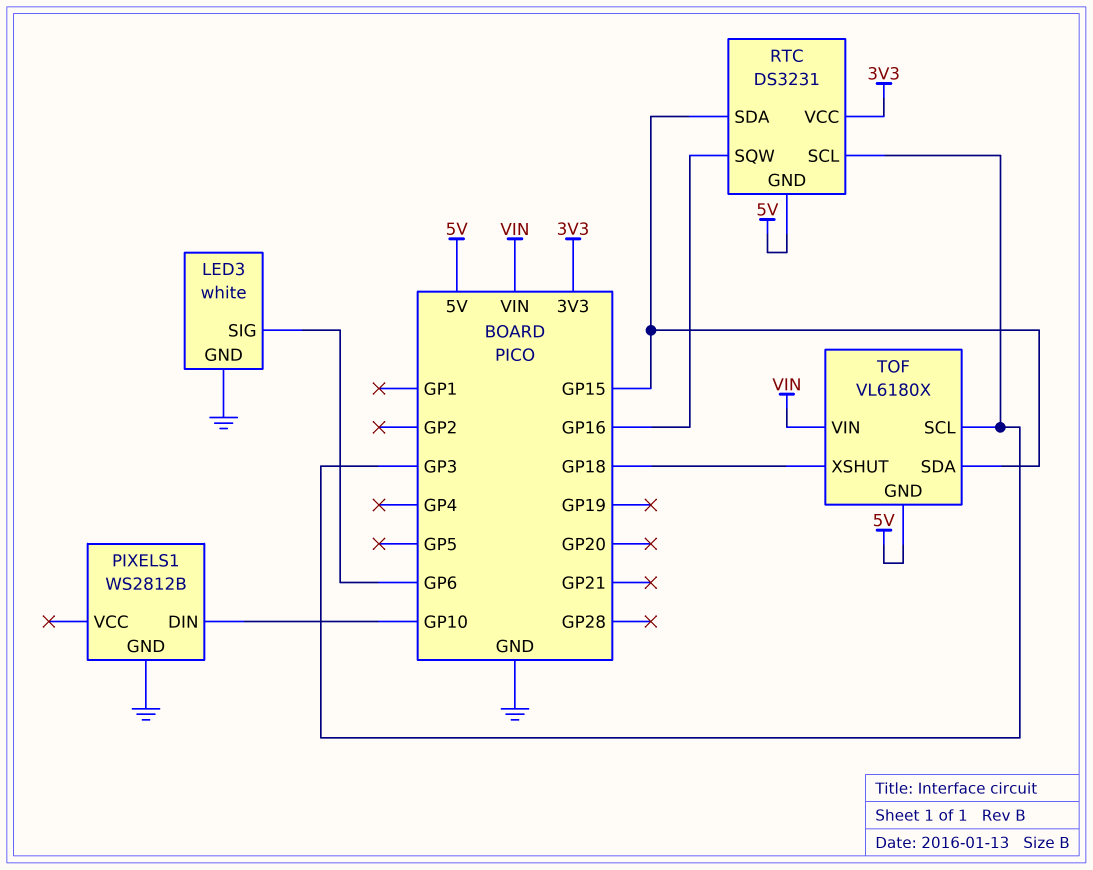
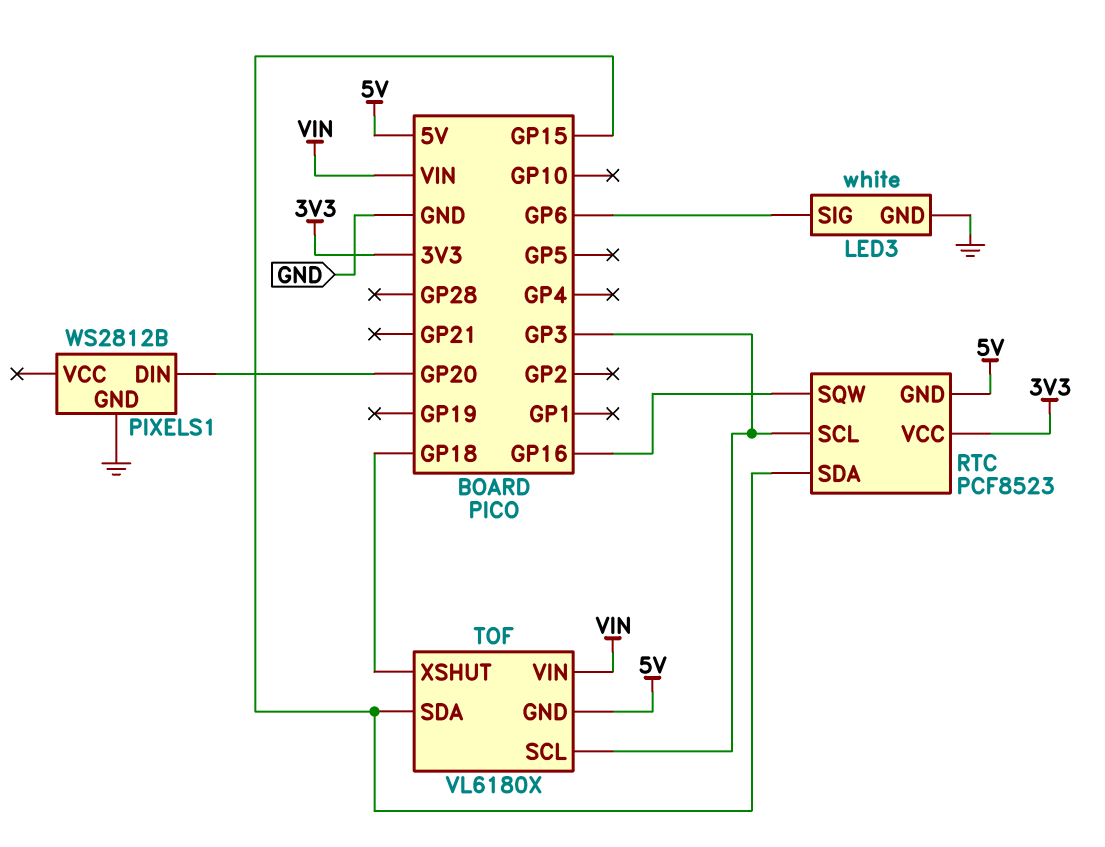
PIXELS1 pin DIN: GP10 -> GP20
RTC: DS3231 -> PCF8523

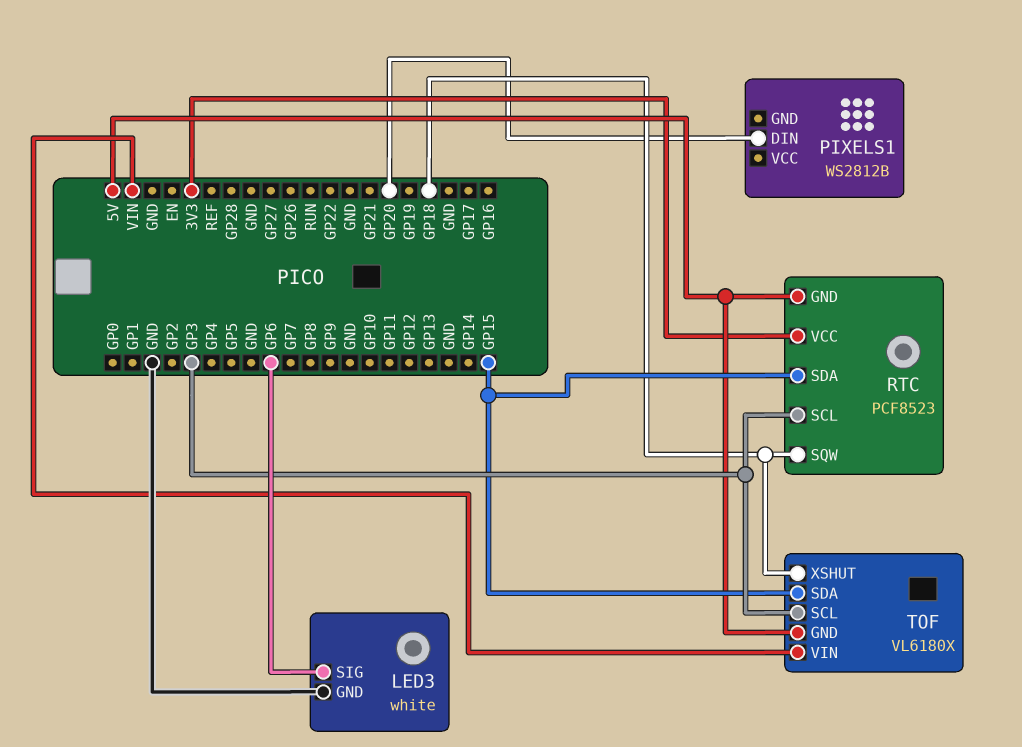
PIXELS1 pin GND: GND -> none
RTC pin SQW: GP16 -> GP18

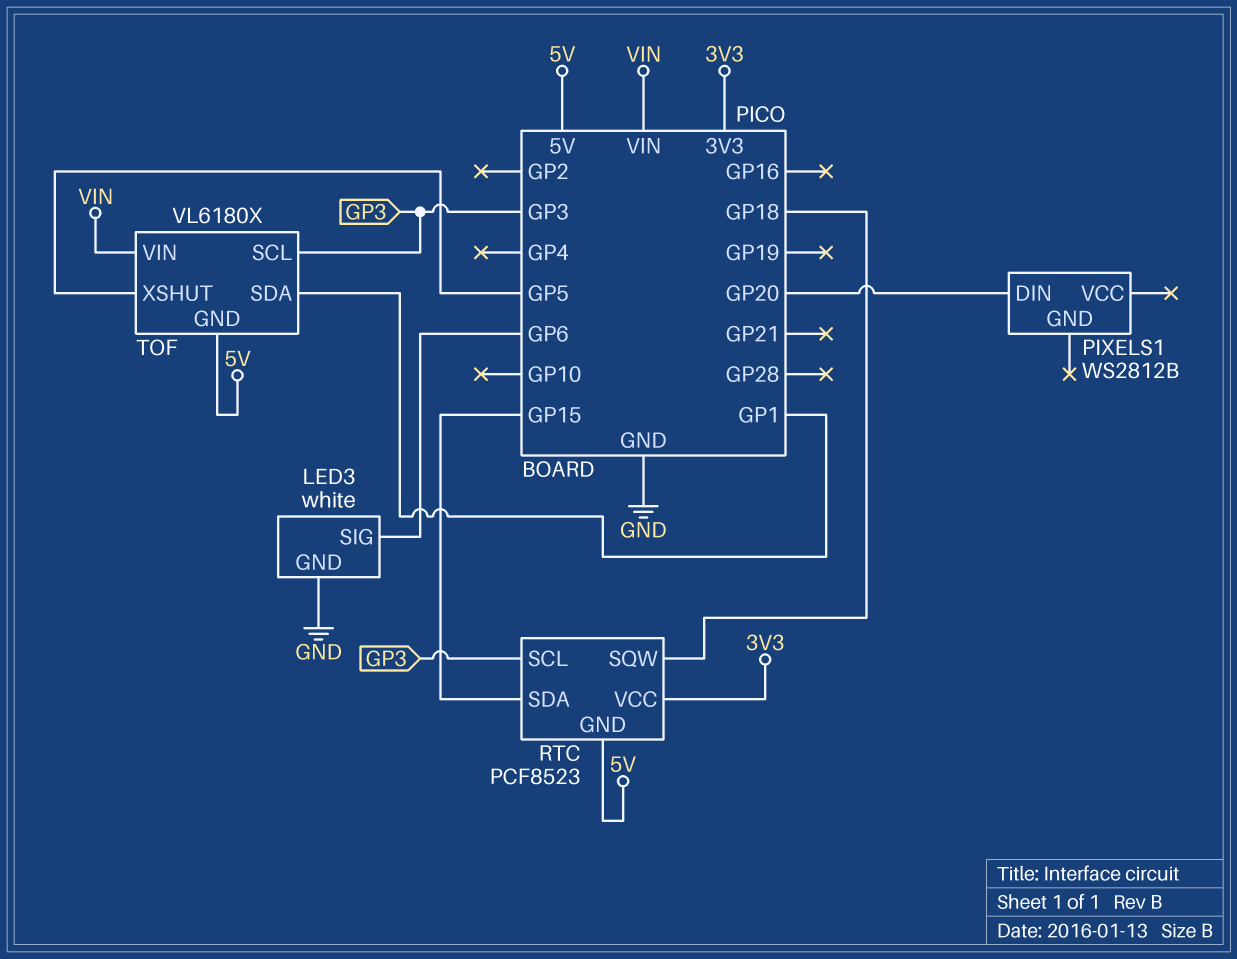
TOF pin SDA: GP15 -> GP1
TOF pin XSHUT: GP18 -> GP5

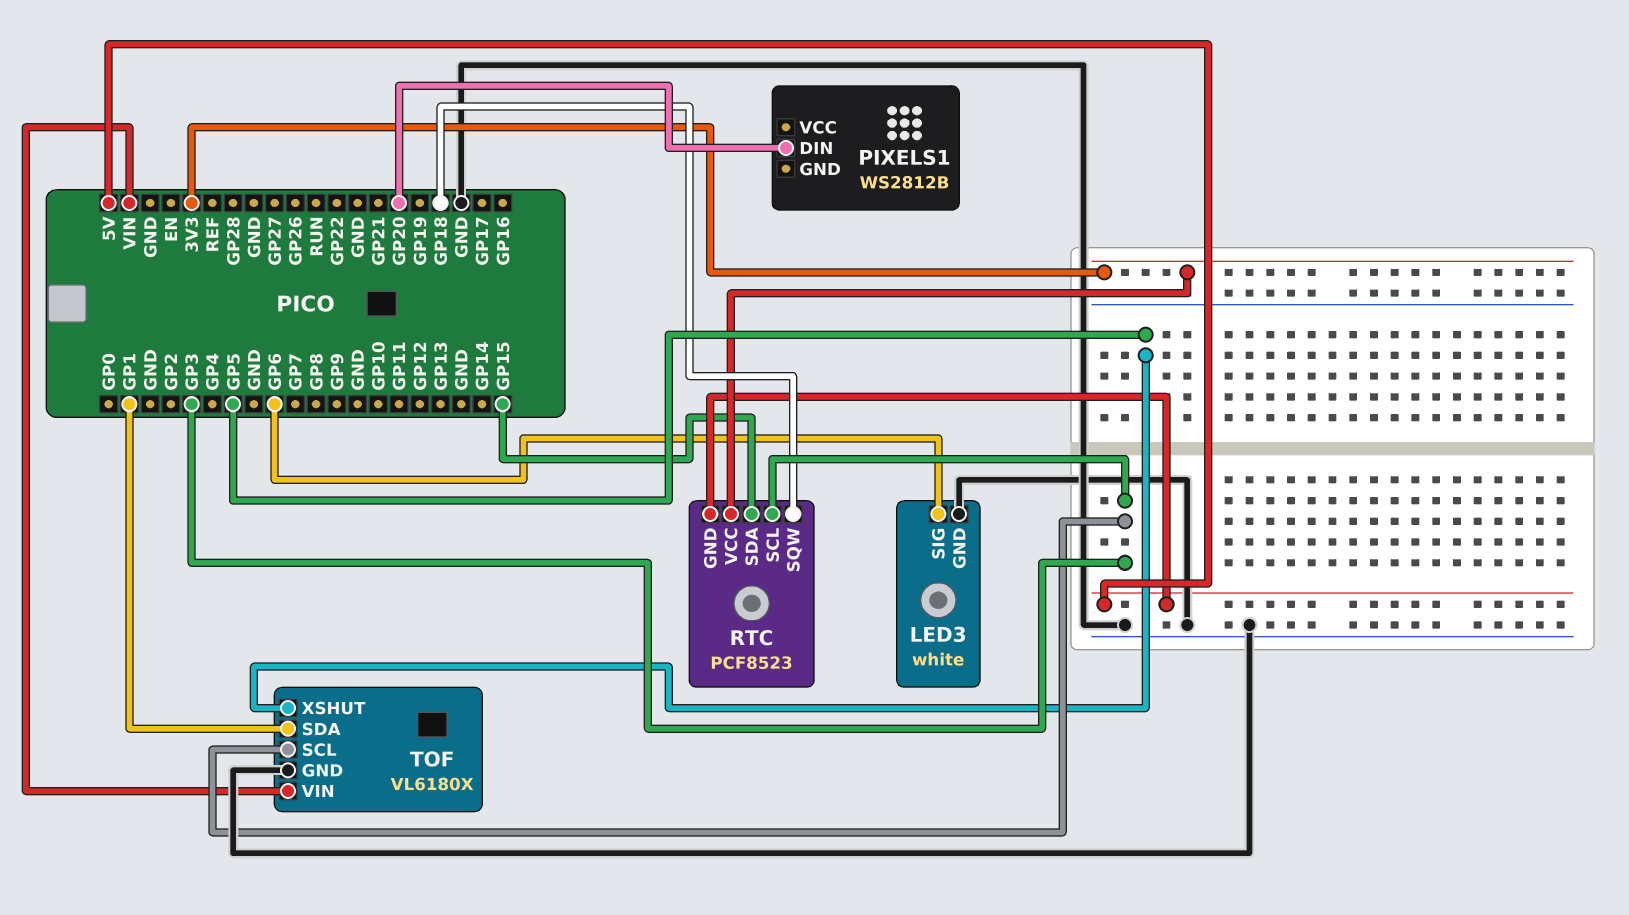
TOF pin GND: 5V -> GND

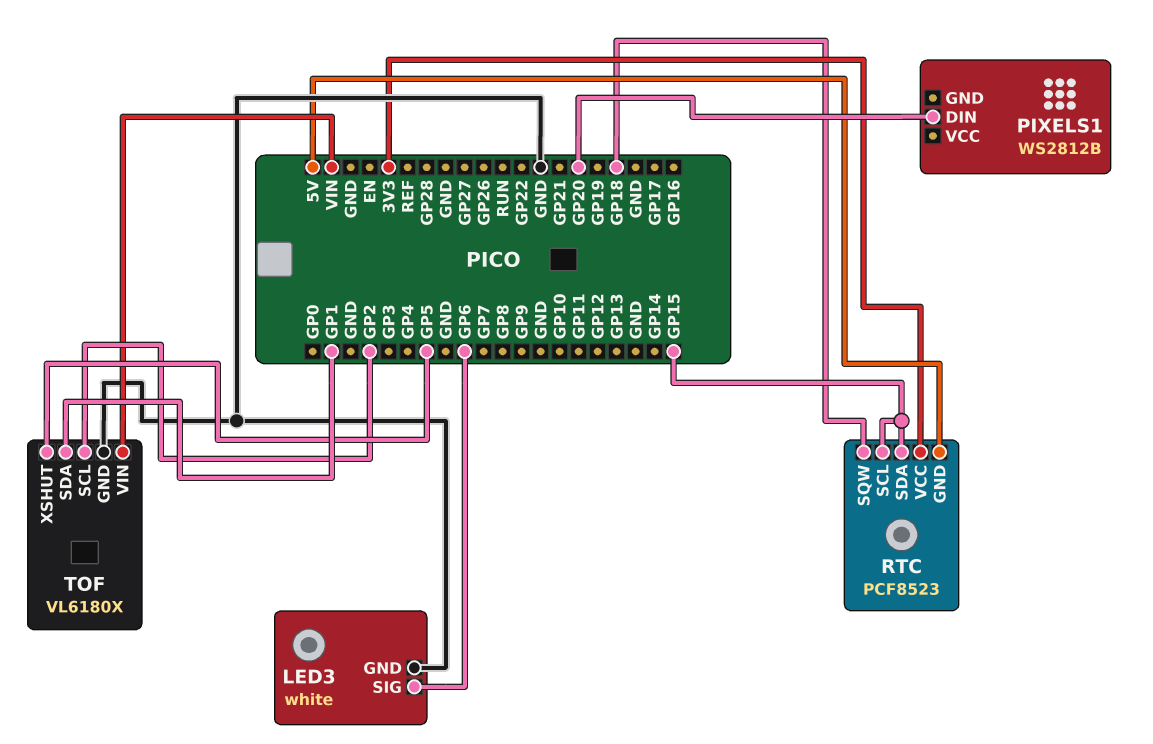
RTC pin SCL: GP3 -> GP15
TOF pin SCL: GP3 -> GP2

